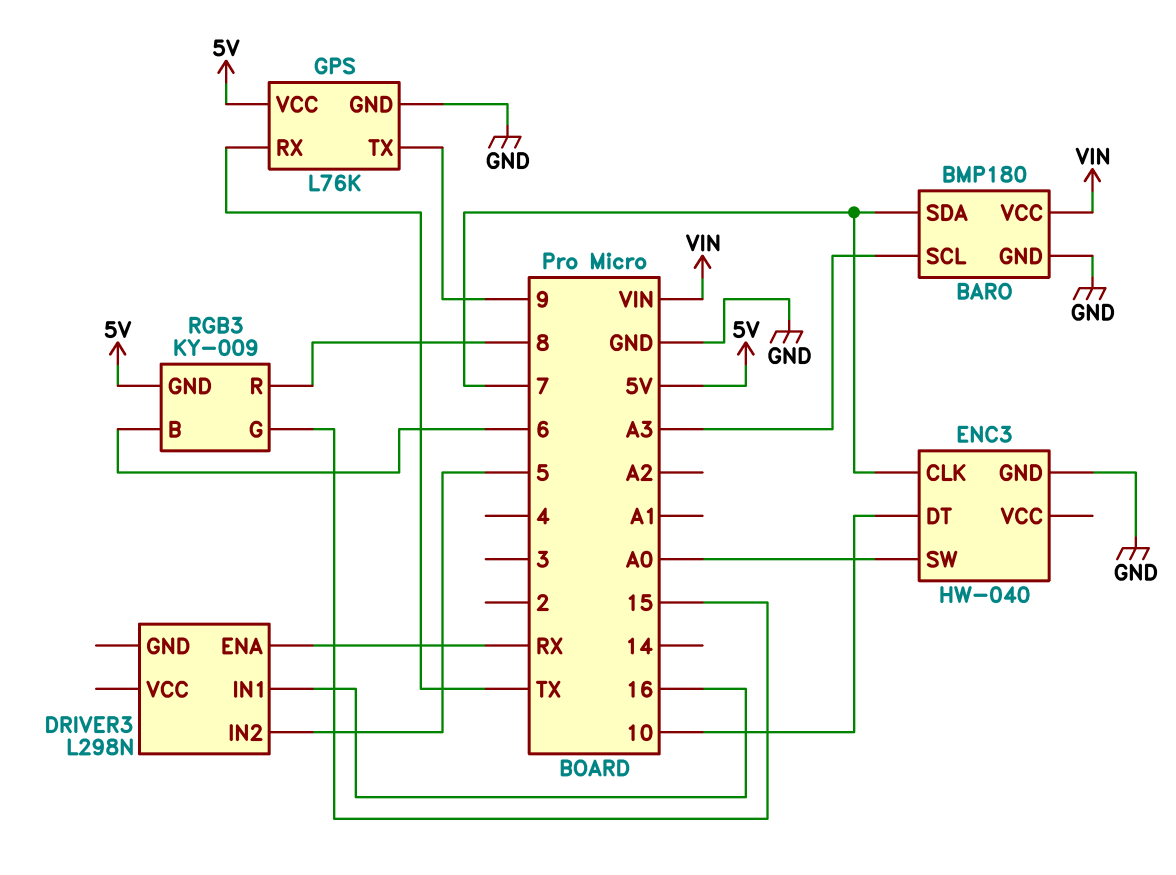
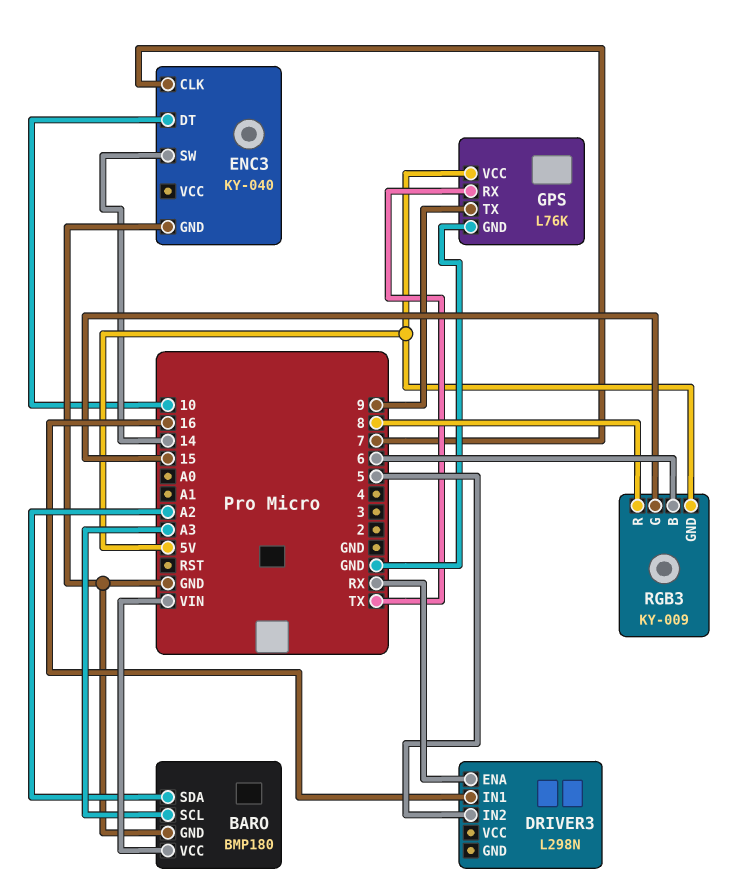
BARO pin SDA: 7 -> A2
ENC3: HW-040 -> KY-040
ENC3 pin SW: A0 -> 14

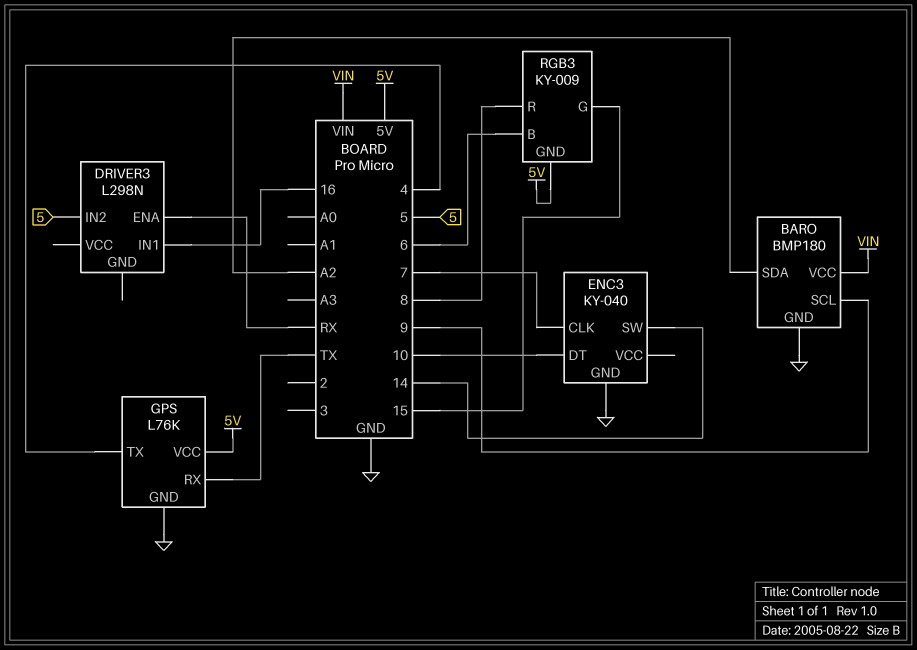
BARO pin SCL: A3 -> 9
GPS pin TX: 9 -> 4

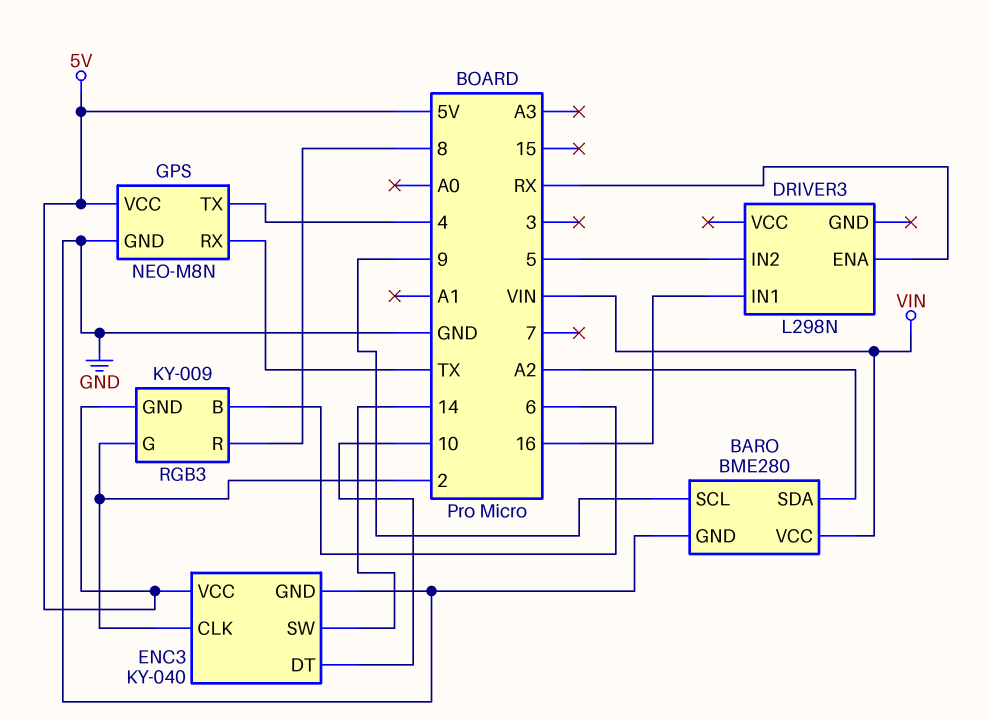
BARO: BMP180 -> BME280
ENC3 pin CLK: 7 -> 2
ENC3 pin VCC: none -> 5V
GPS: L76K -> NEO-M8N
RGB3 pin G: 15 -> 2

